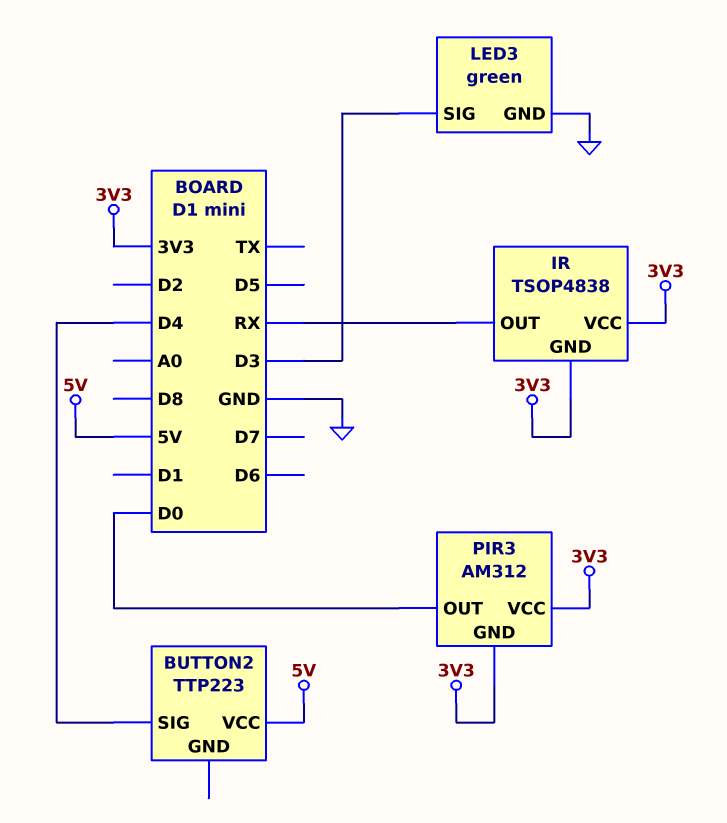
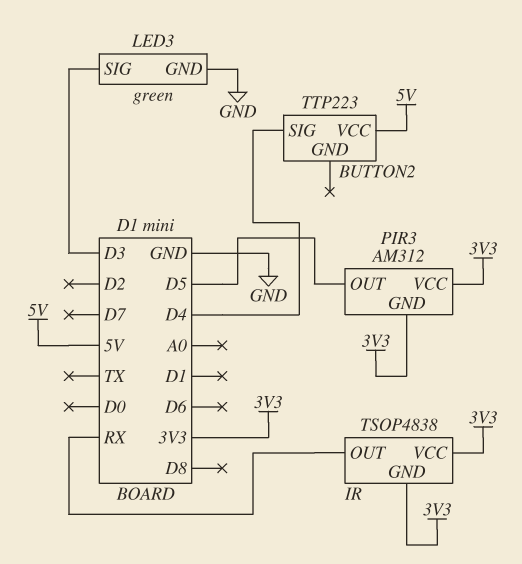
PIR3 pin OUT: D0 -> D5

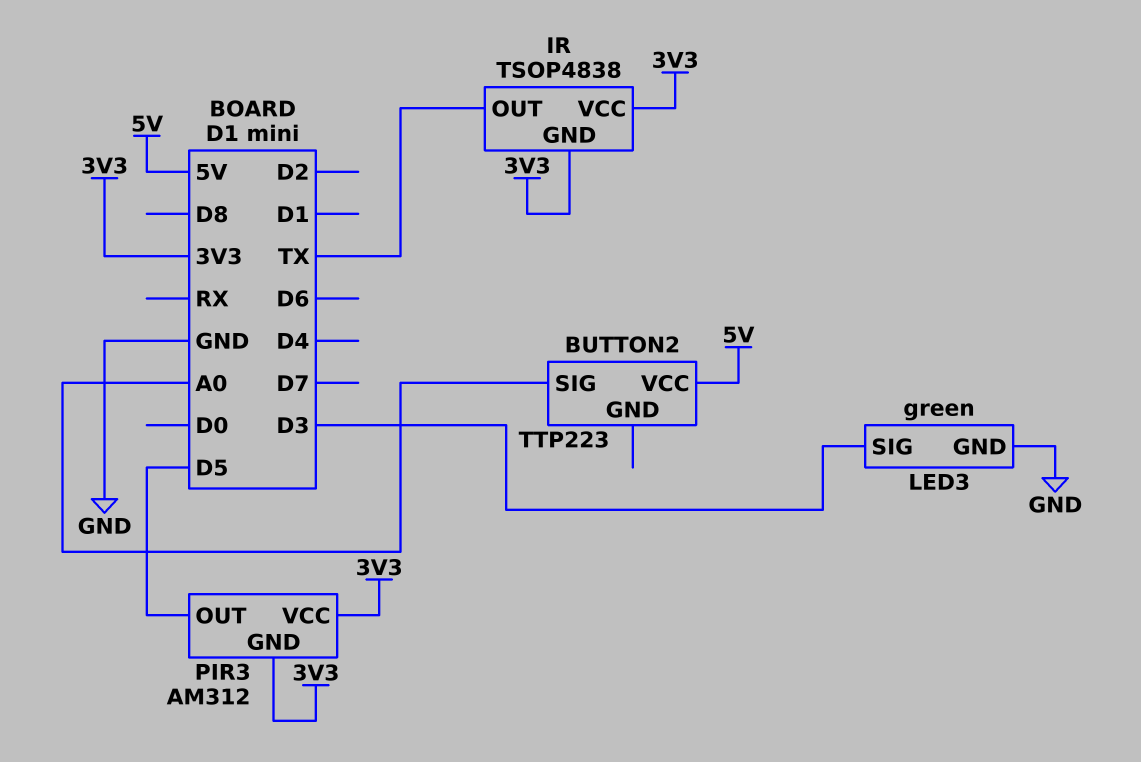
BUTTON2 pin SIG: D4 -> A0
IR pin OUT: RX -> TX

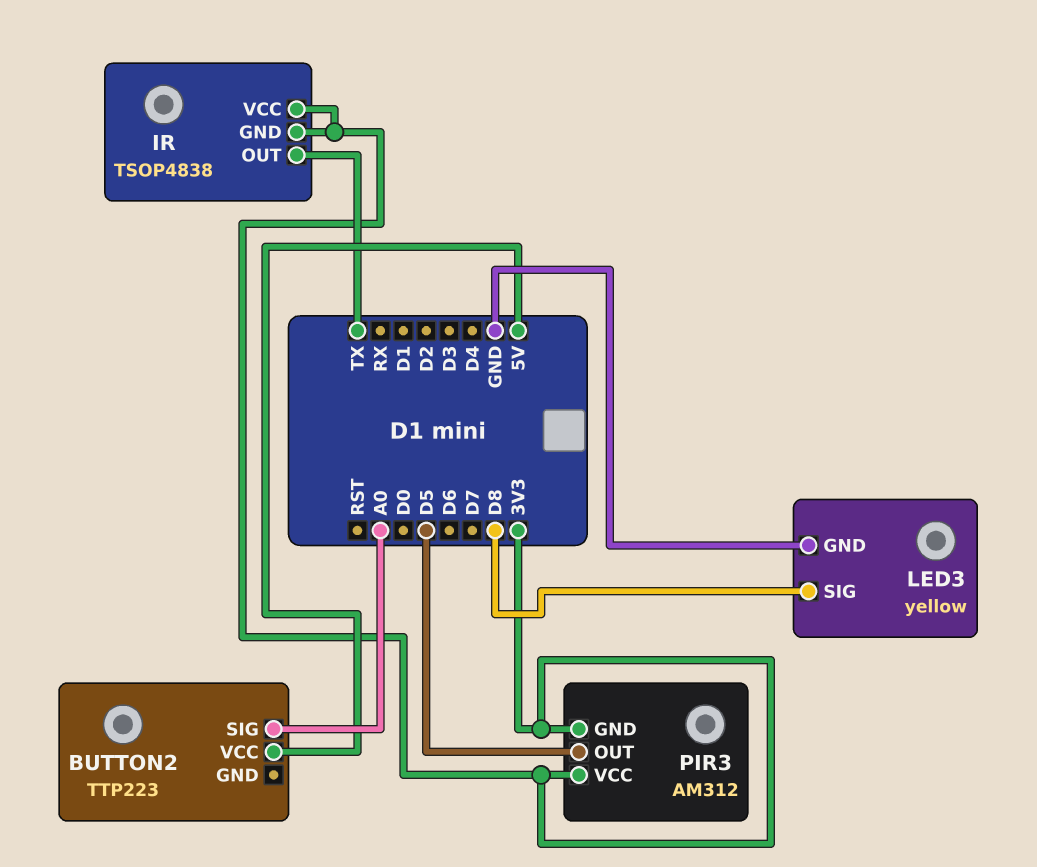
LED3: green -> yellow
LED3 pin SIG: D3 -> D8

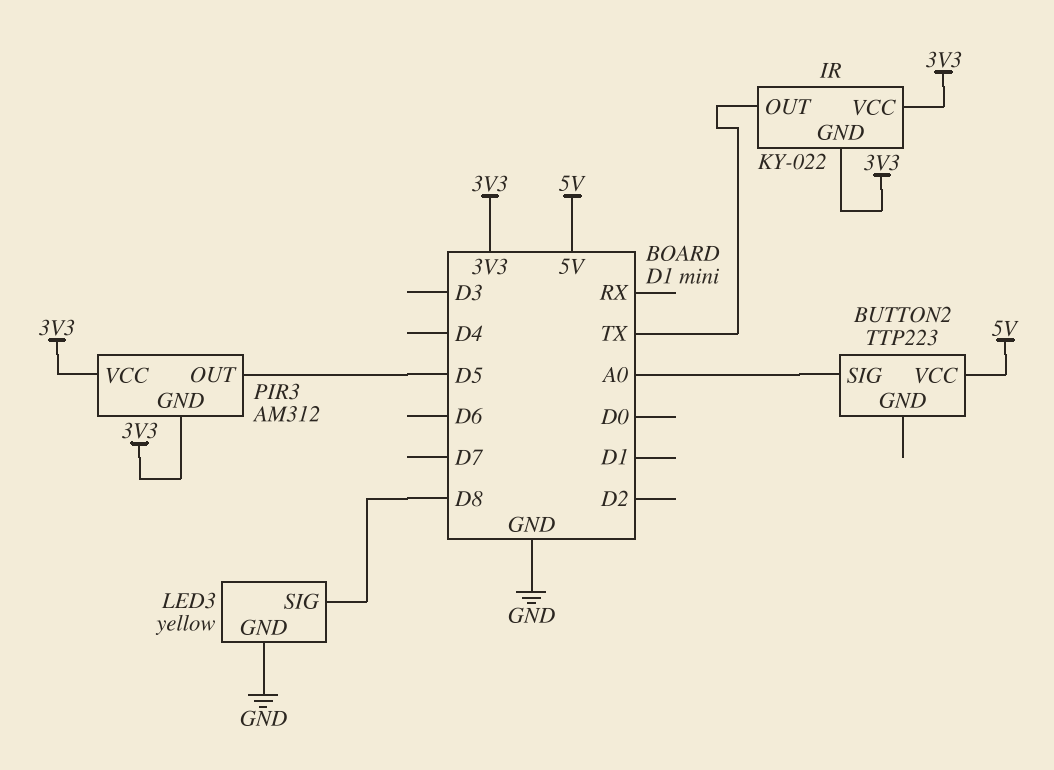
IR: TSOP4838 -> KY-022

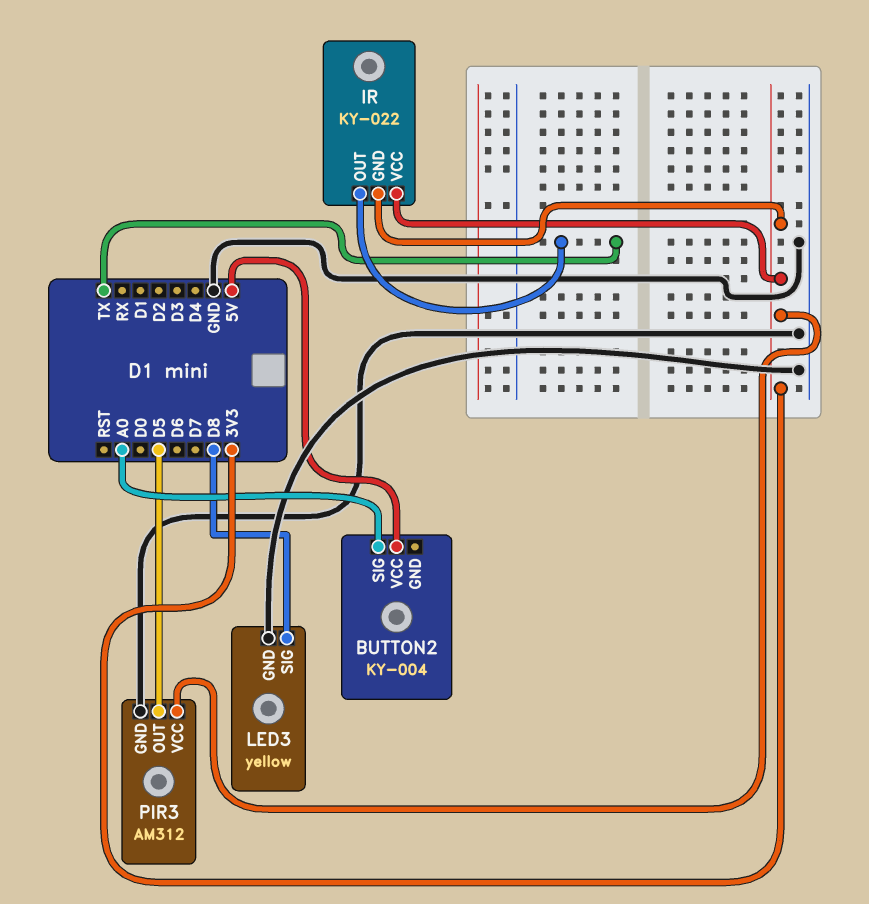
BUTTON2: TTP223 -> KY-004
PIR3 pin GND: 3V3 -> GND

